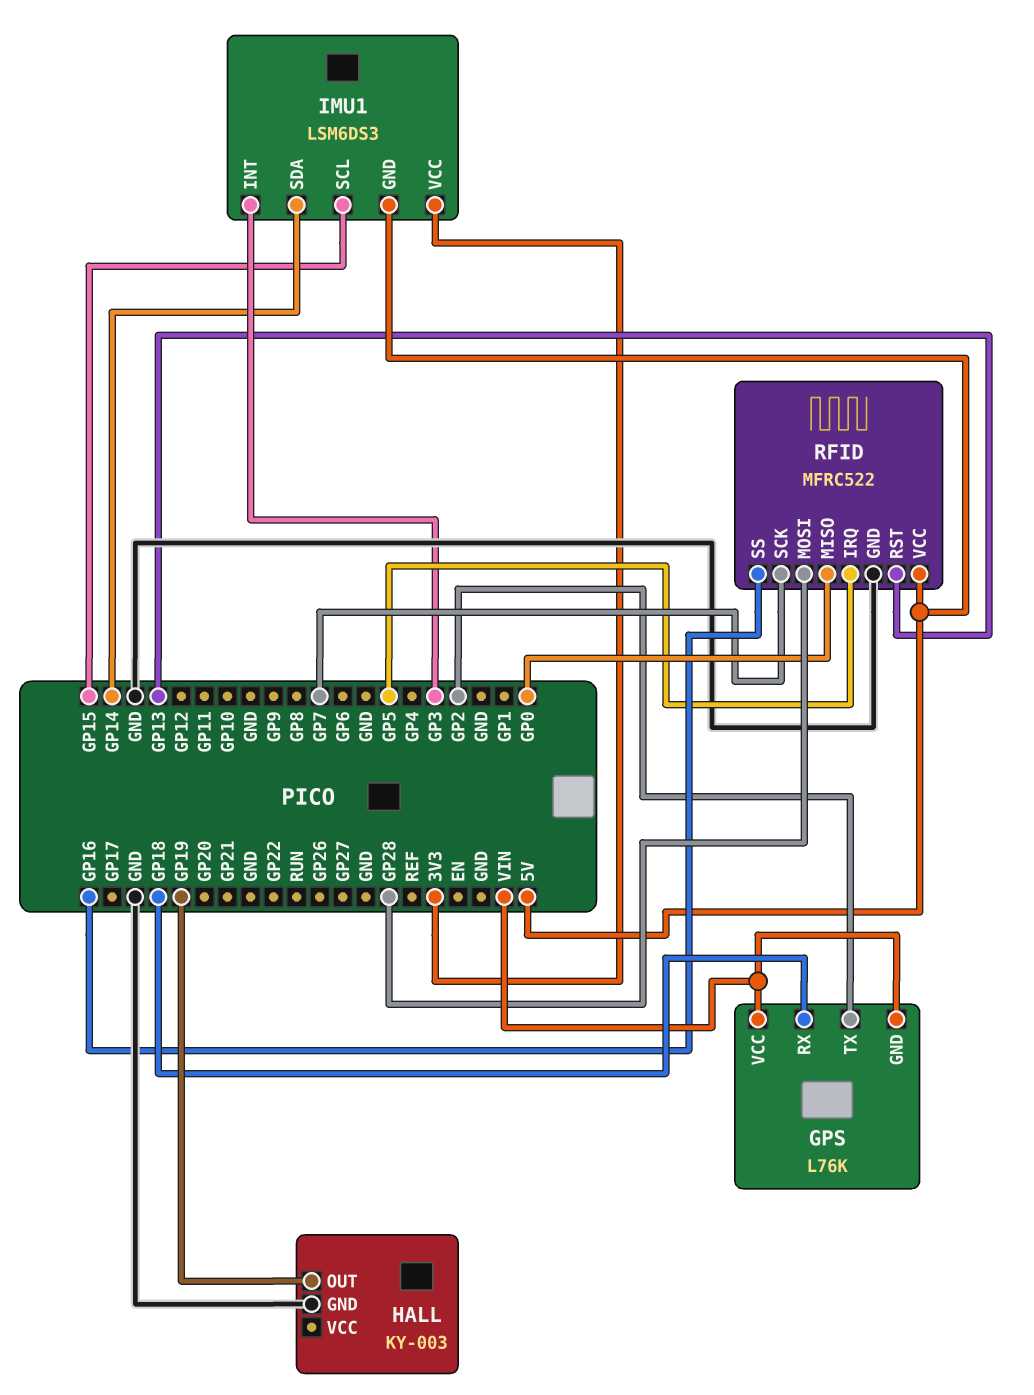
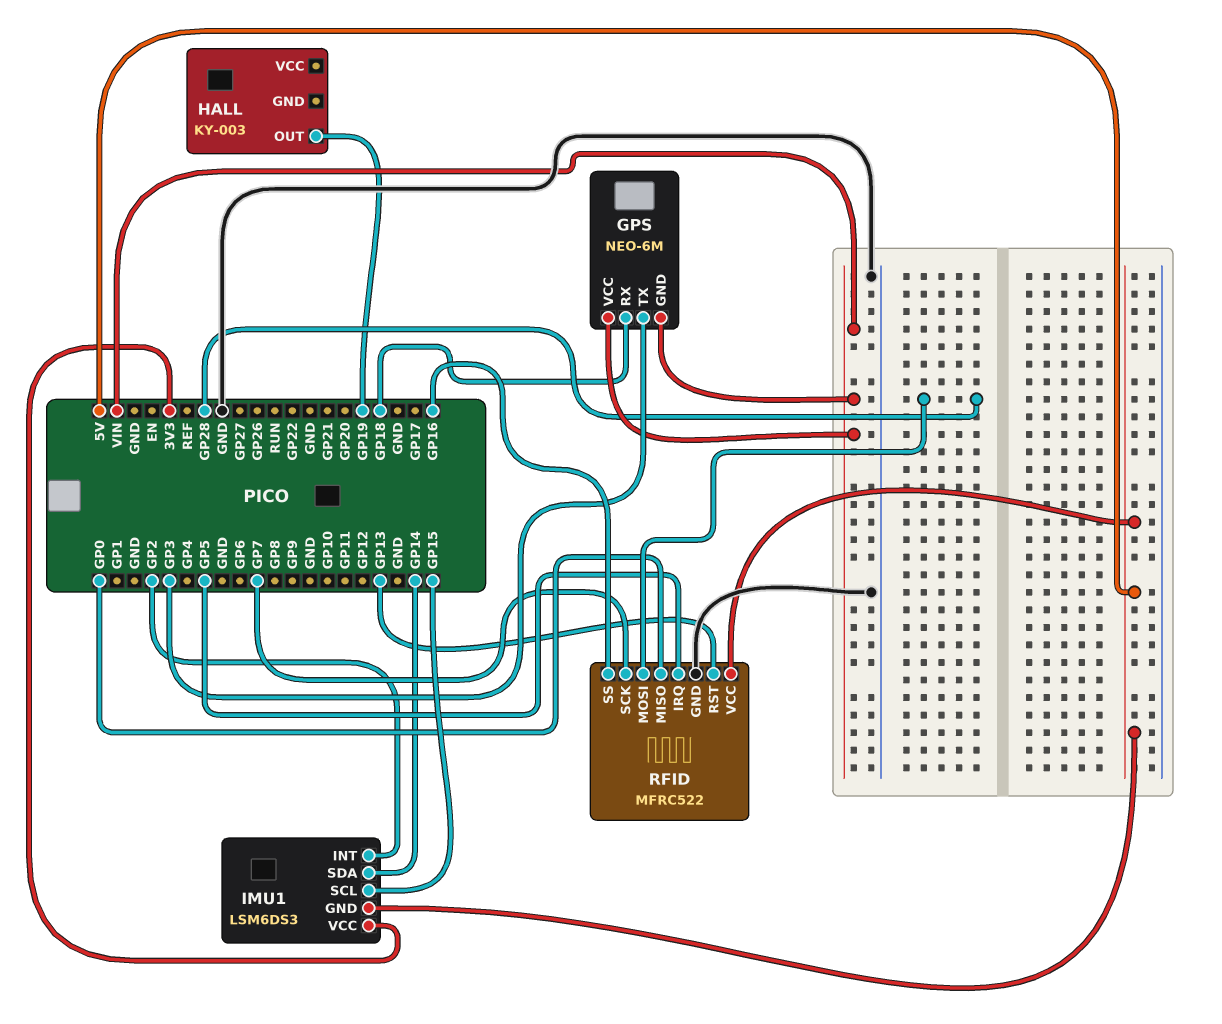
GPS: L76K -> NEO-6M
GPS pin TX: GP2 -> GP3
HALL pin GND: GND -> none
IMU1 pin INT: GP3 -> GP2

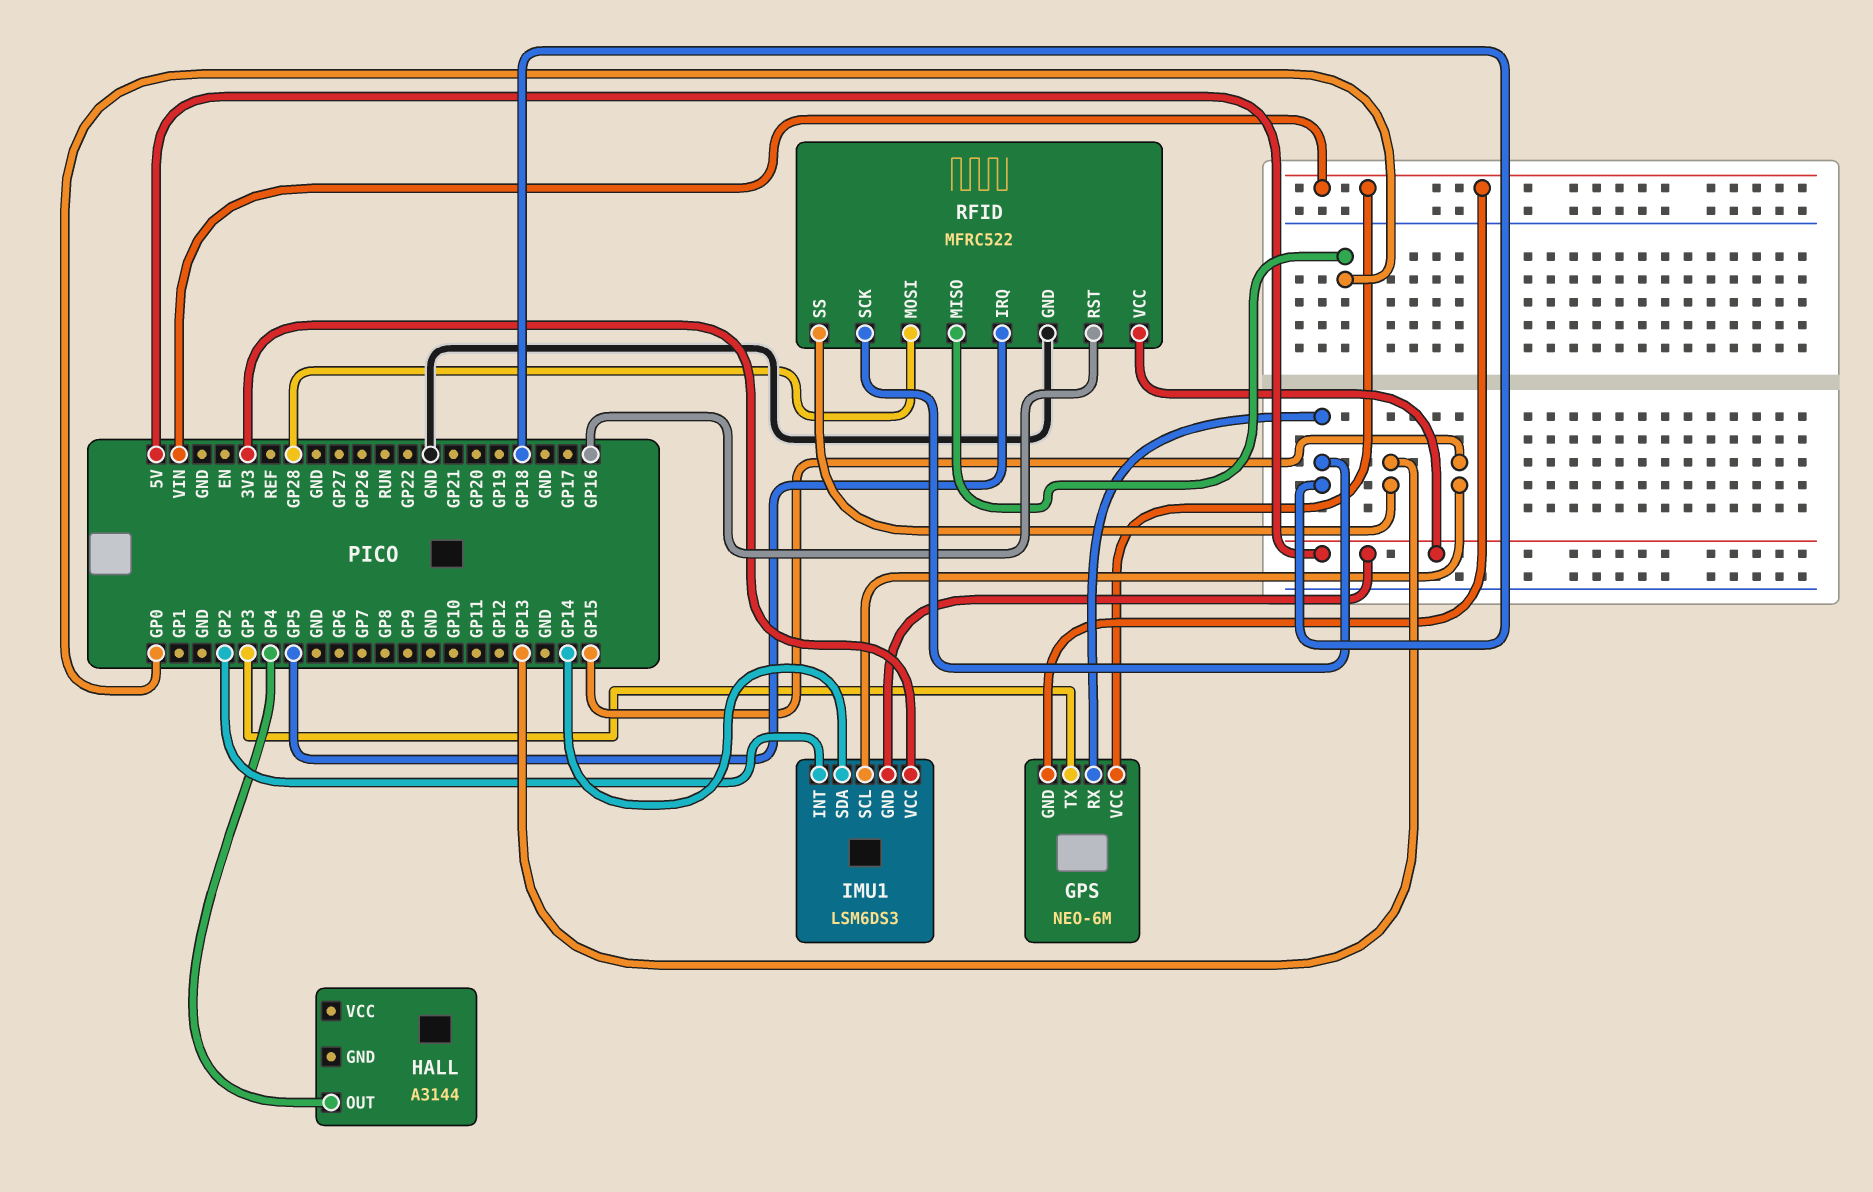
HALL: KY-003 -> A3144
HALL pin OUT: GP19 -> GP4
RFID pin RST: GP13 -> GP16
RFID pin SCK: GP7 -> GP18
RFID pin SS: GP16 -> GP13

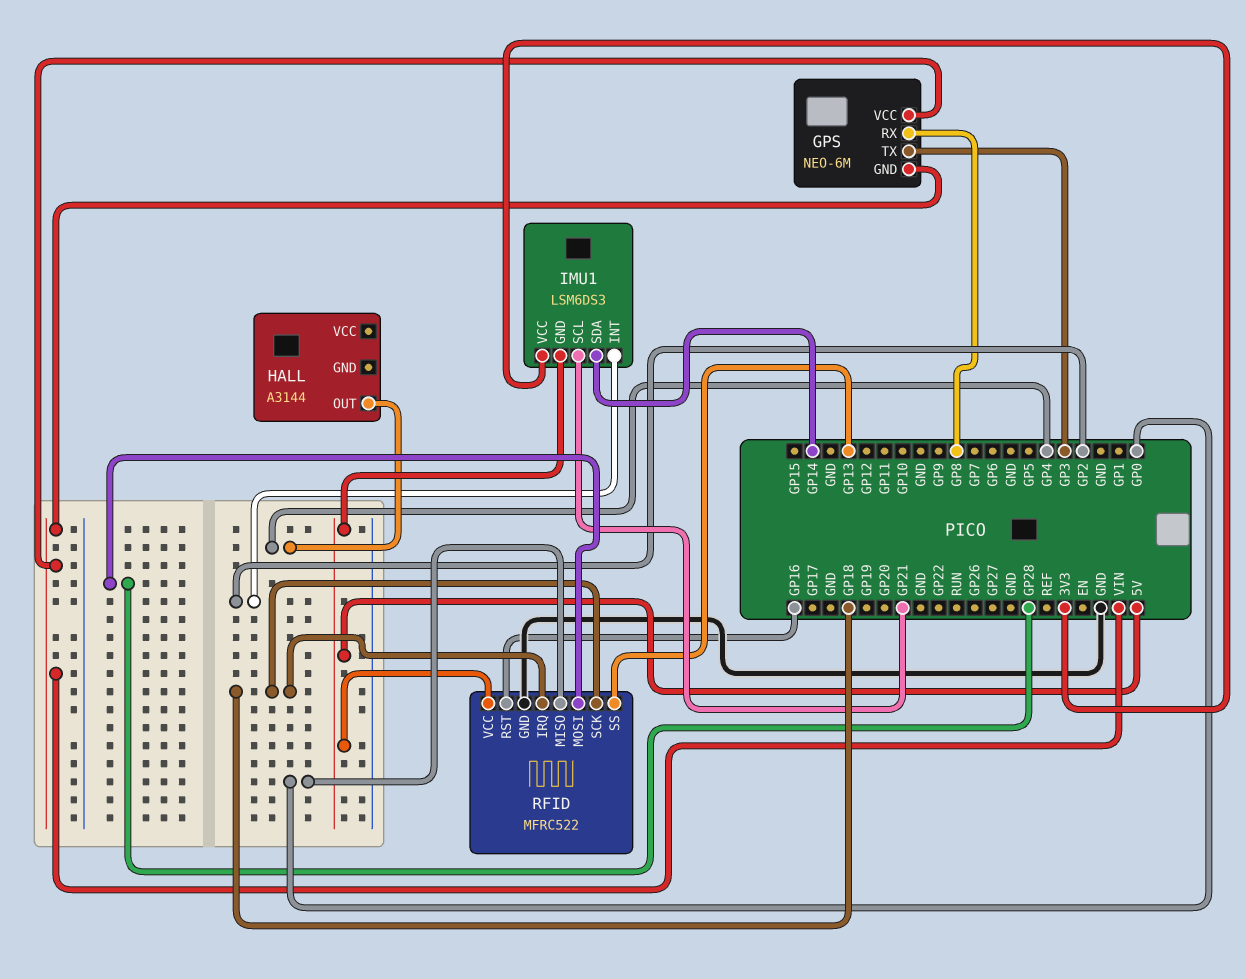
GPS pin RX: GP18 -> GP8
IMU1 pin SCL: GP15 -> GP21
RFID pin IRQ: GP5 -> GP18

